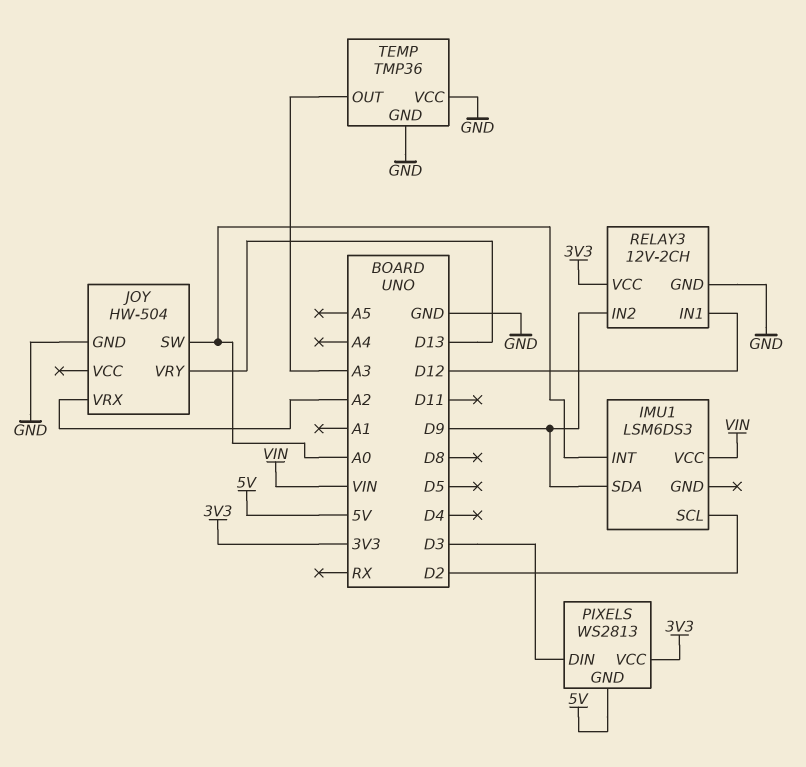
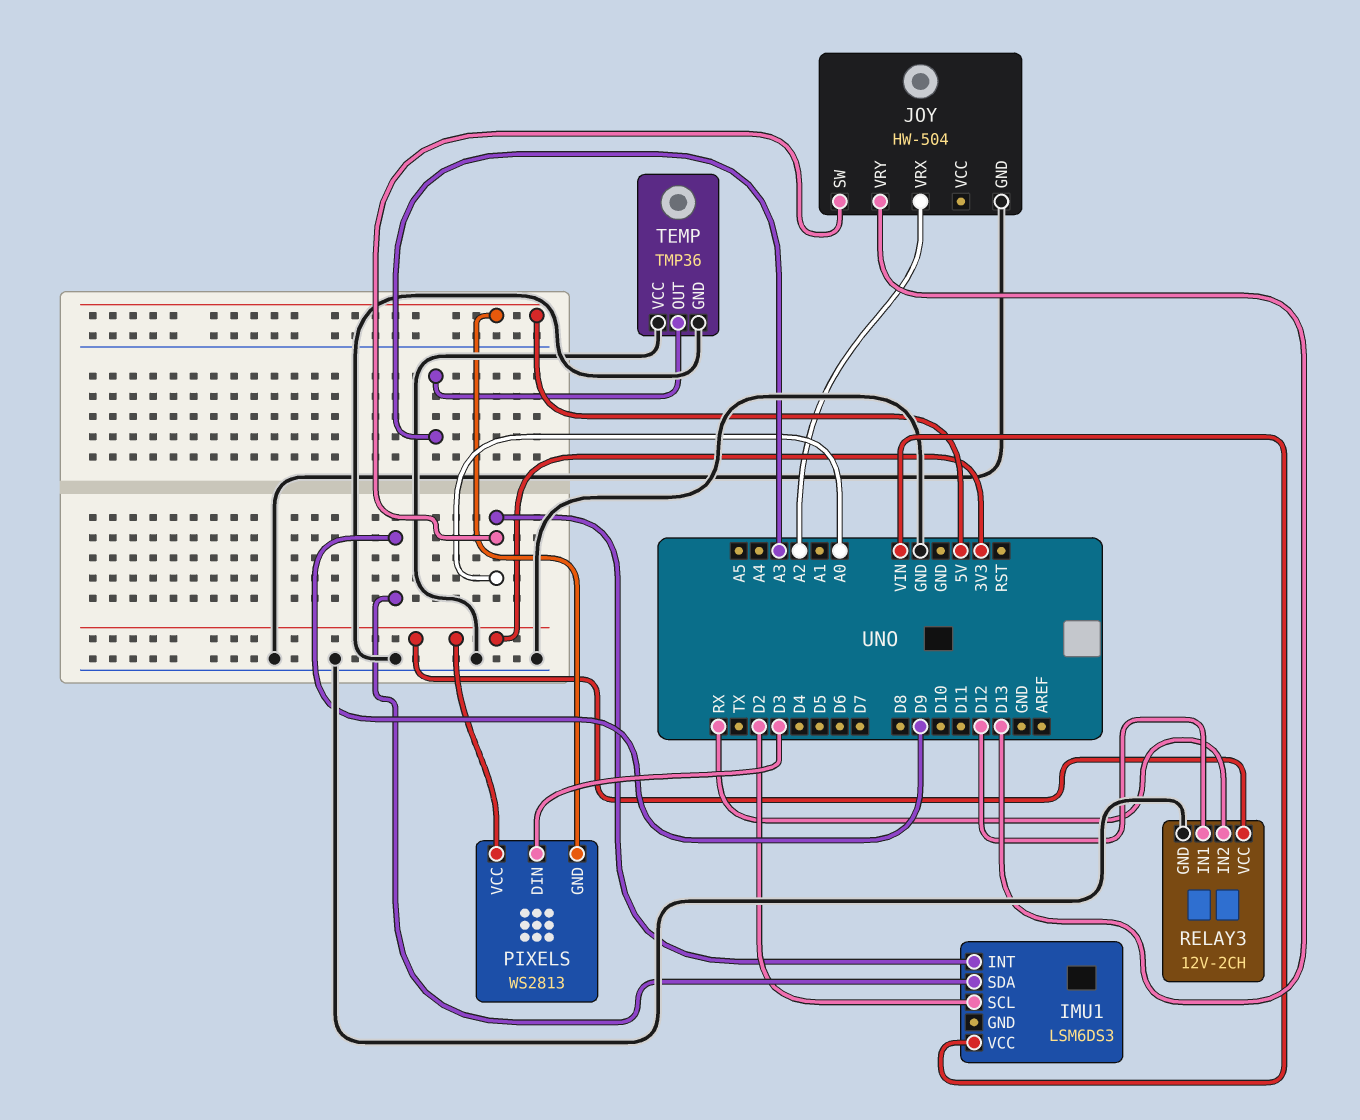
RELAY3 pin IN2: D9 -> RX

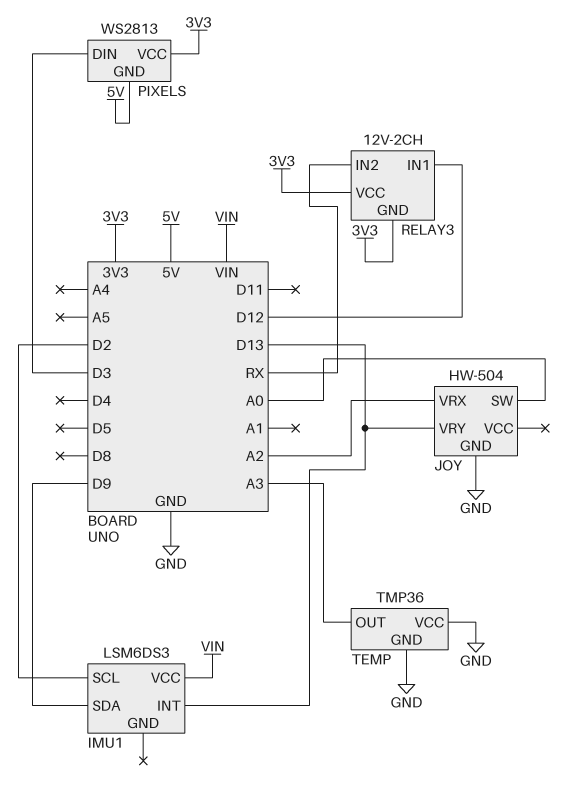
IMU1 pin INT: A0 -> D13
RELAY3 pin GND: GND -> 3V3

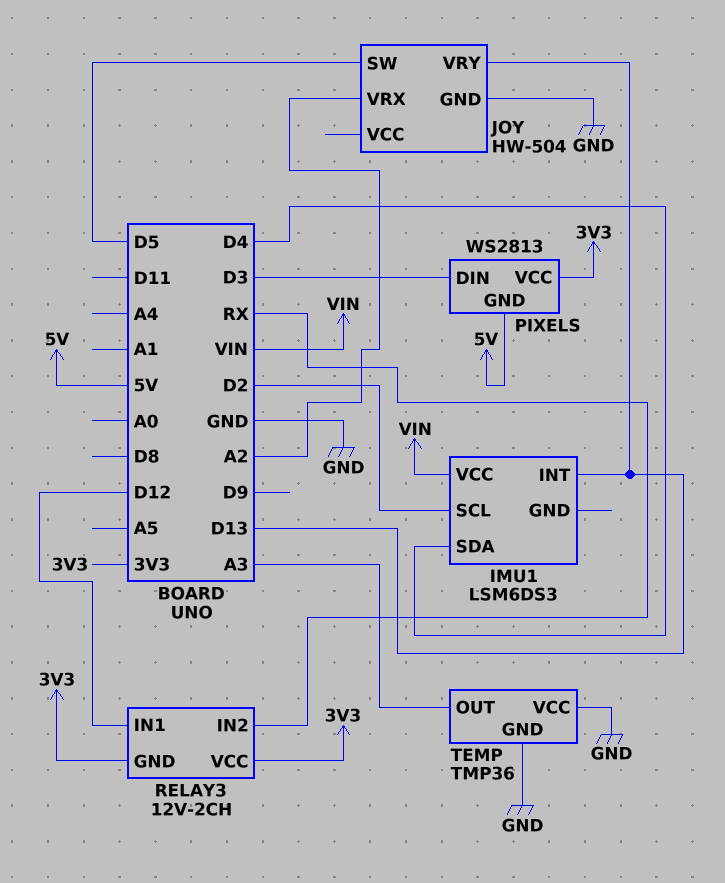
IMU1 pin SDA: D9 -> D4
JOY pin SW: A0 -> D5

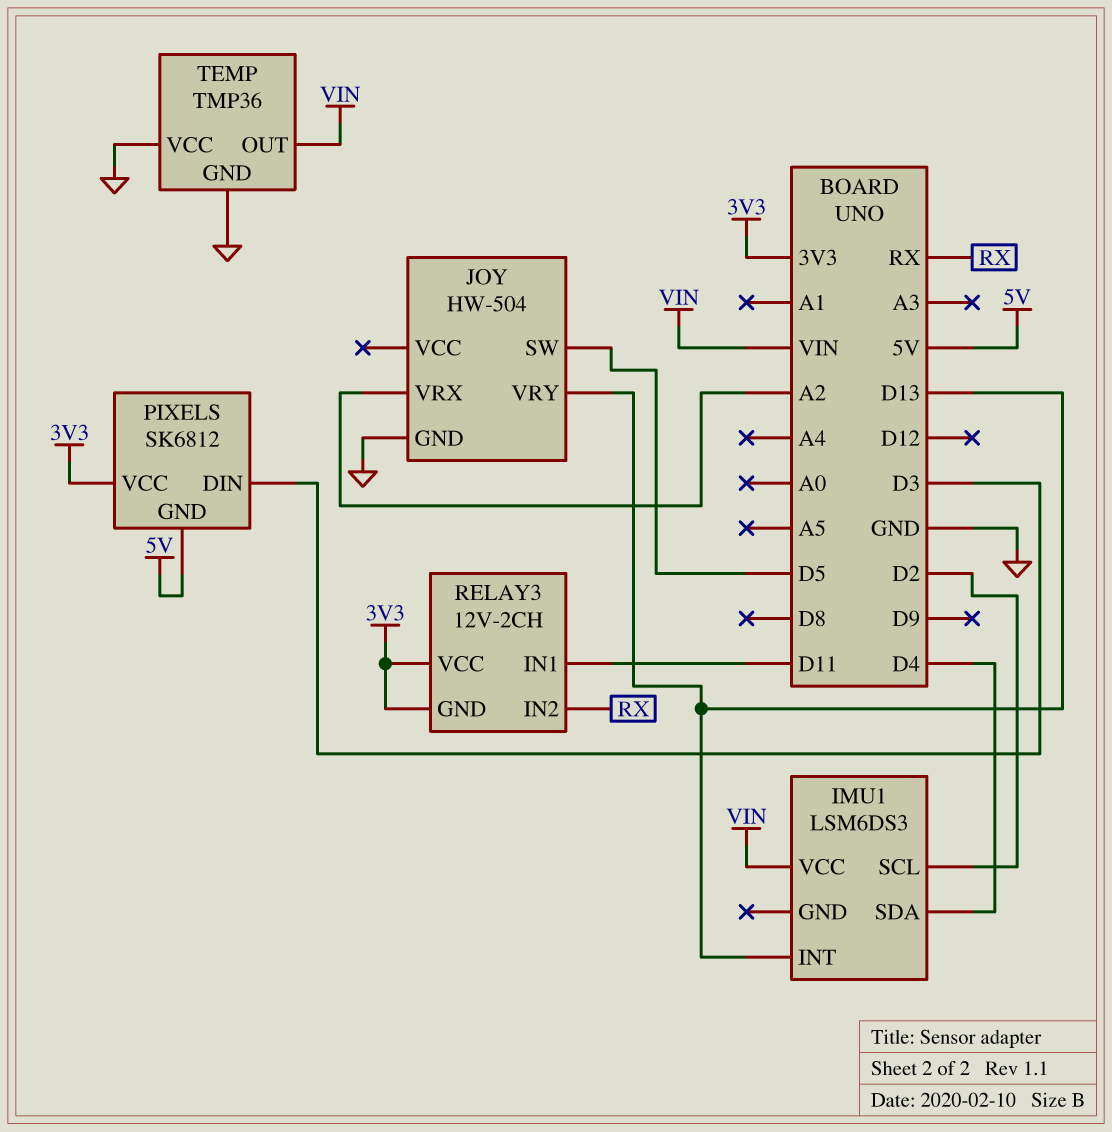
PIXELS: WS2813 -> SK6812
RELAY3 pin IN1: D12 -> D11
TEMP pin OUT: A3 -> VIN

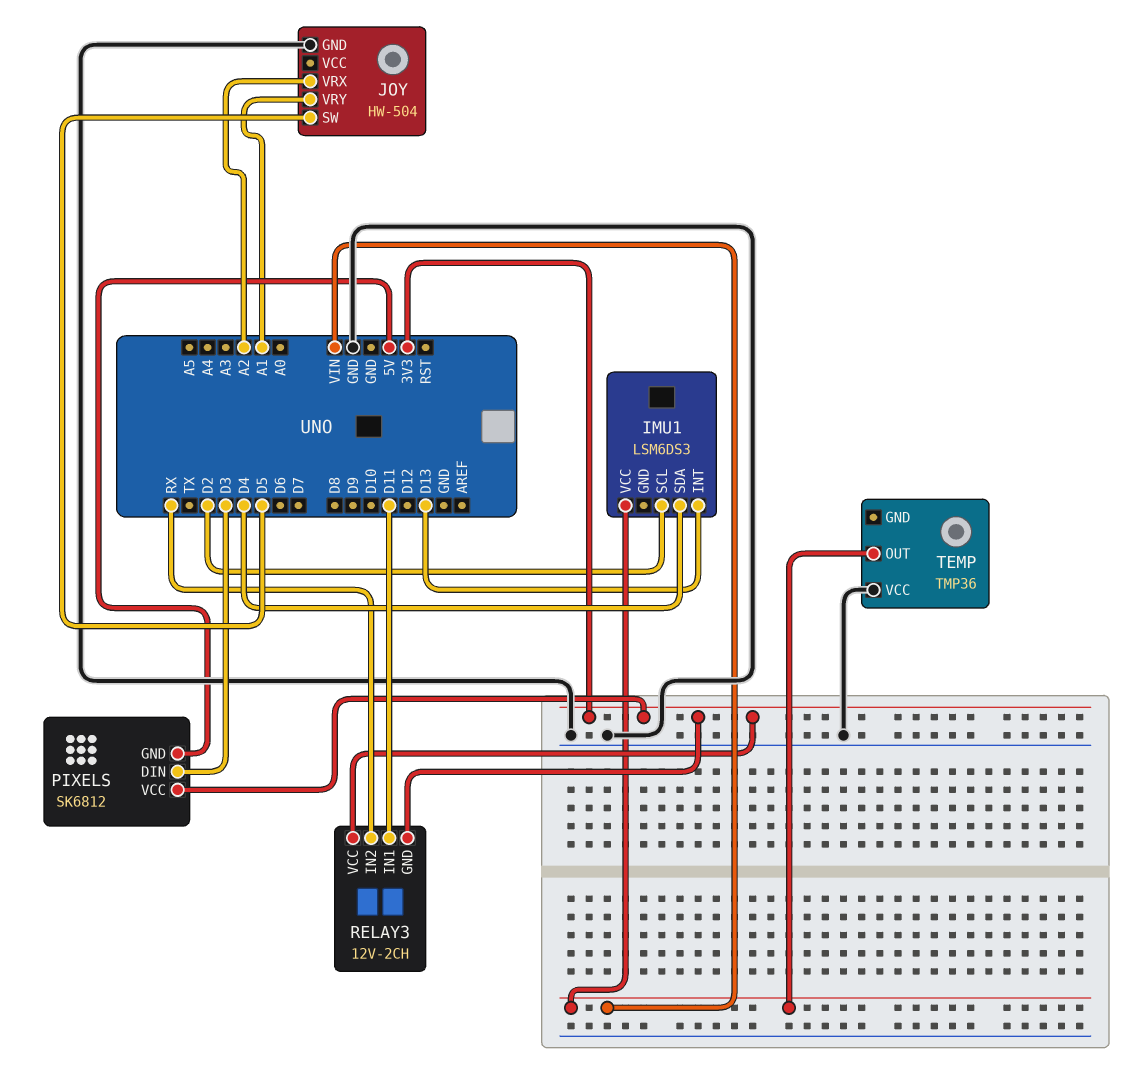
JOY pin VRY: D13 -> A1
TEMP pin GND: GND -> none

